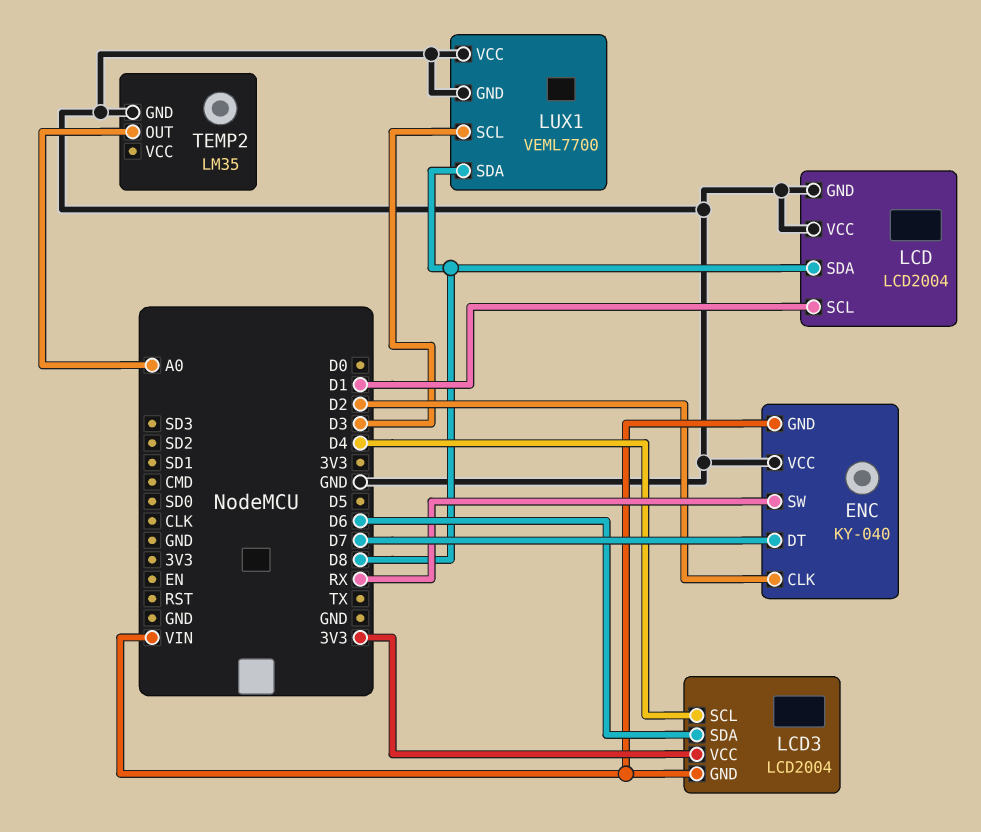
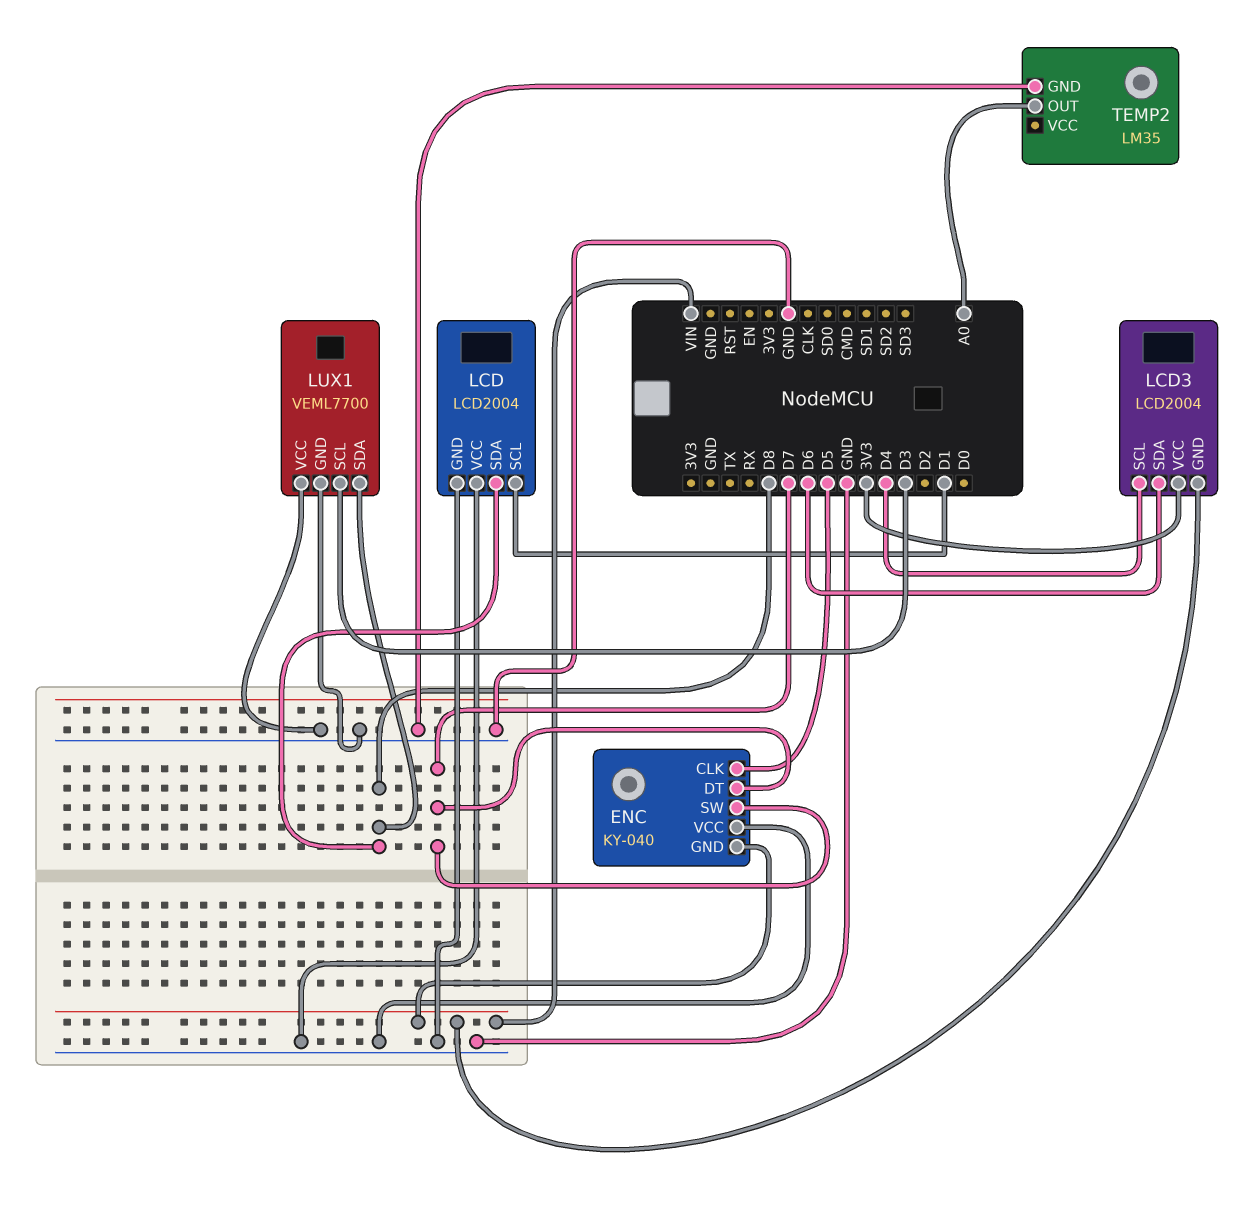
ENC pin CLK: D2 -> D5
ENC pin SW: RX -> D7

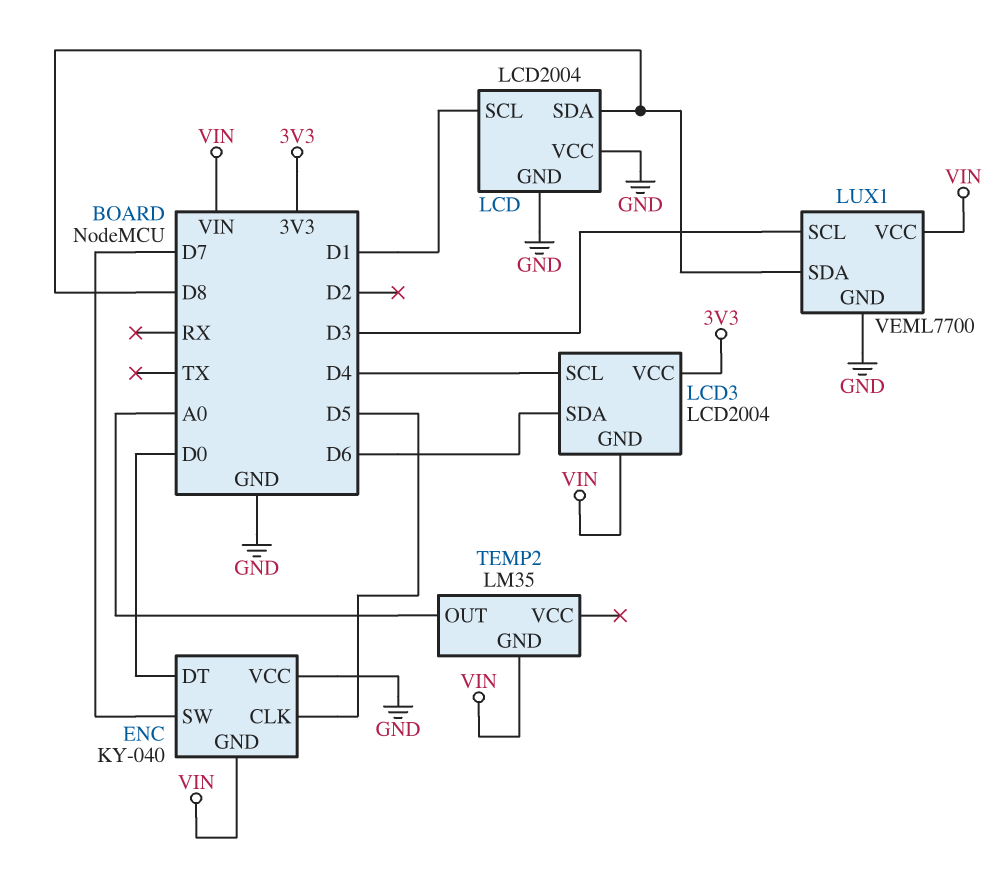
ENC pin DT: D7 -> D0
LUX1 pin VCC: GND -> VIN
TEMP2 pin GND: GND -> VIN

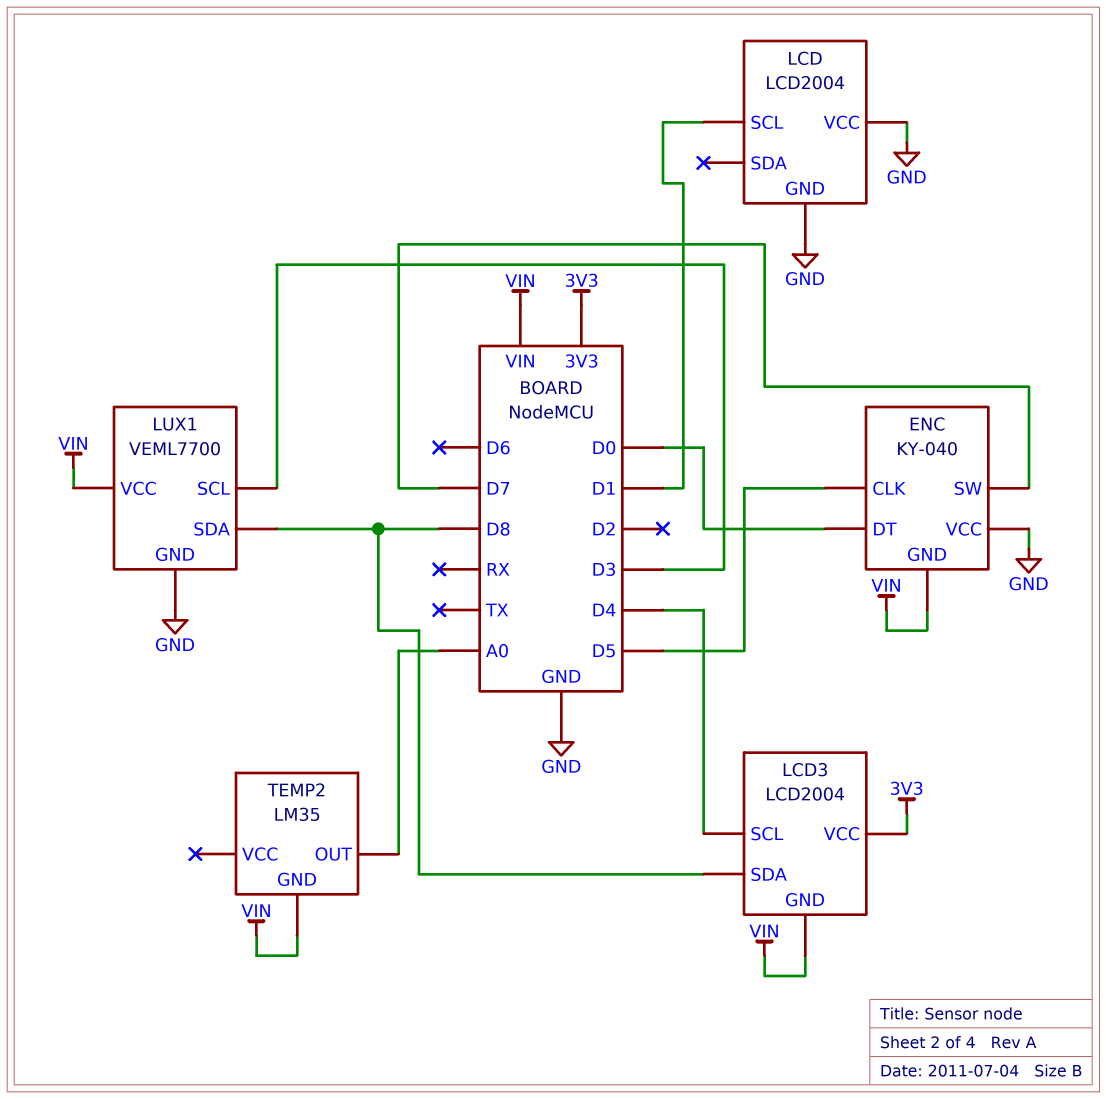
LCD pin SDA: D8 -> none
LCD3 pin SDA: D6 -> D8

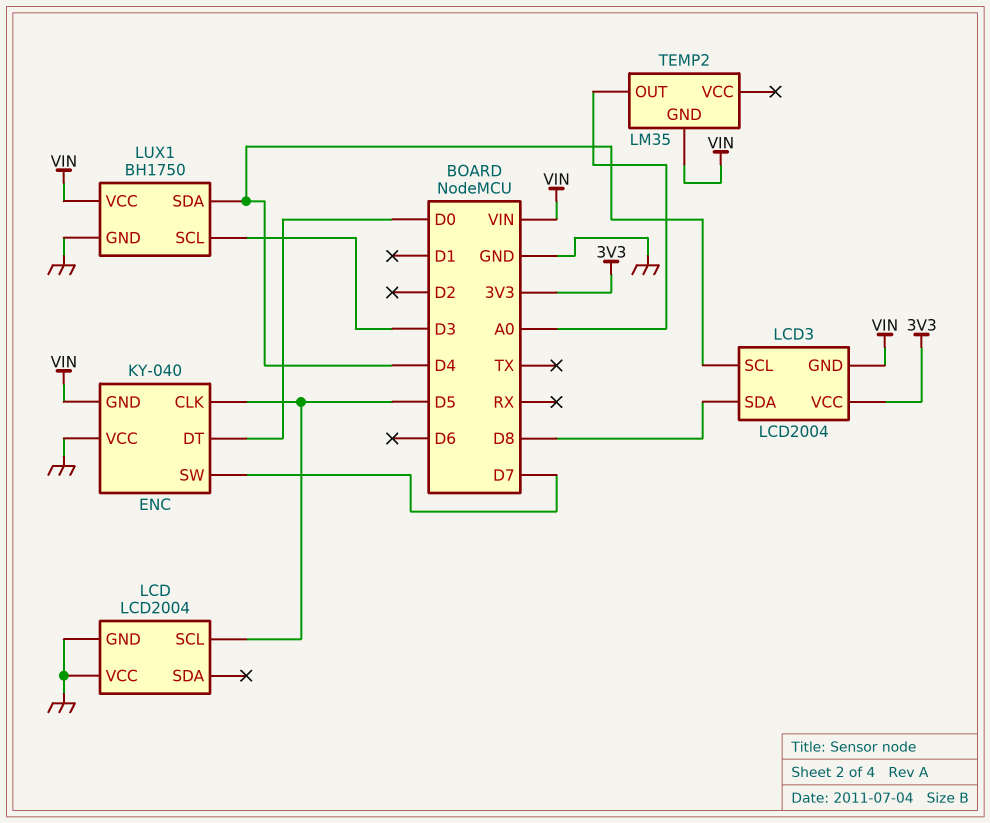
LCD pin SCL: D1 -> D5
LUX1: VEML7700 -> BH1750
LUX1 pin SDA: D8 -> D4

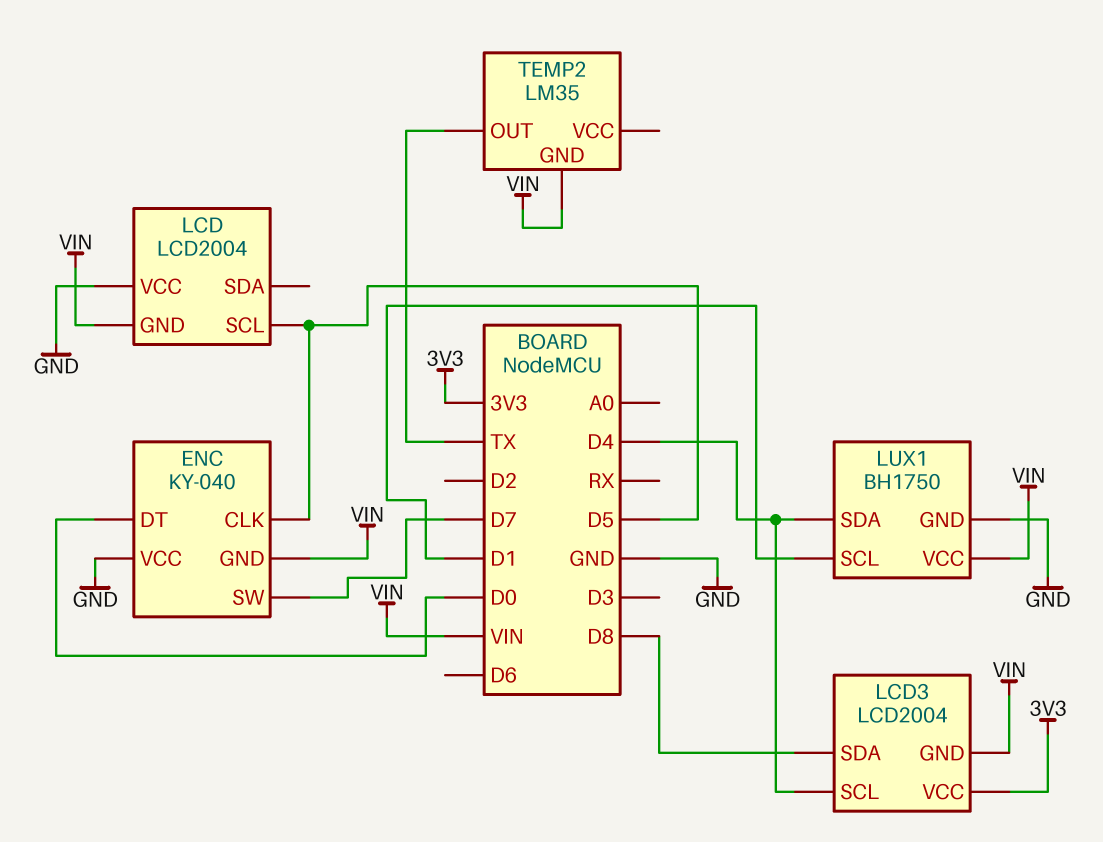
LCD pin GND: GND -> VIN
LUX1 pin SCL: D3 -> D1
TEMP2 pin OUT: A0 -> TX

